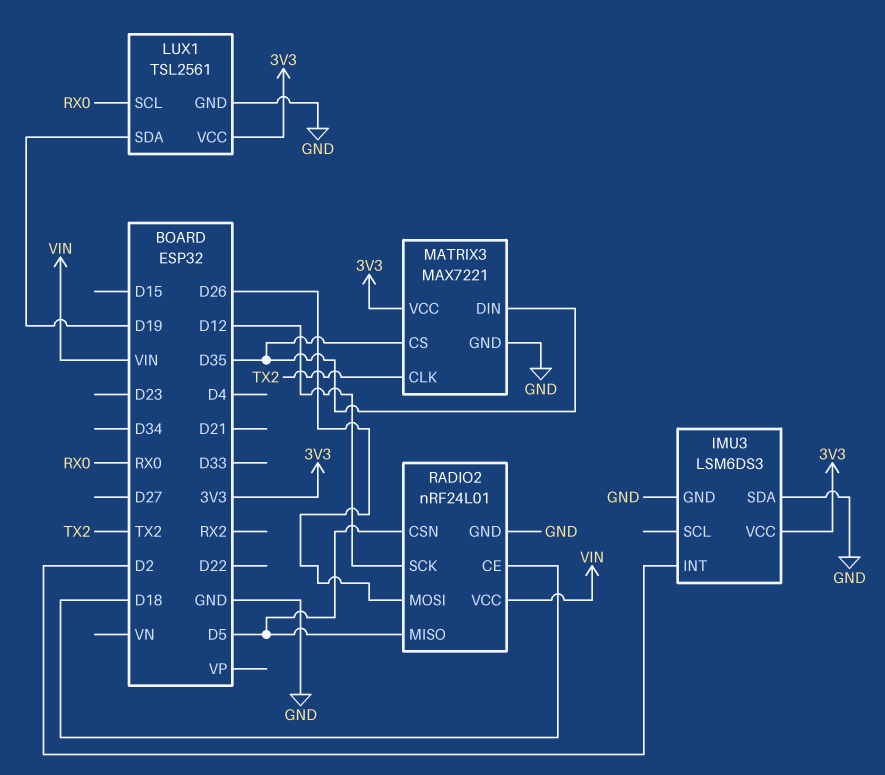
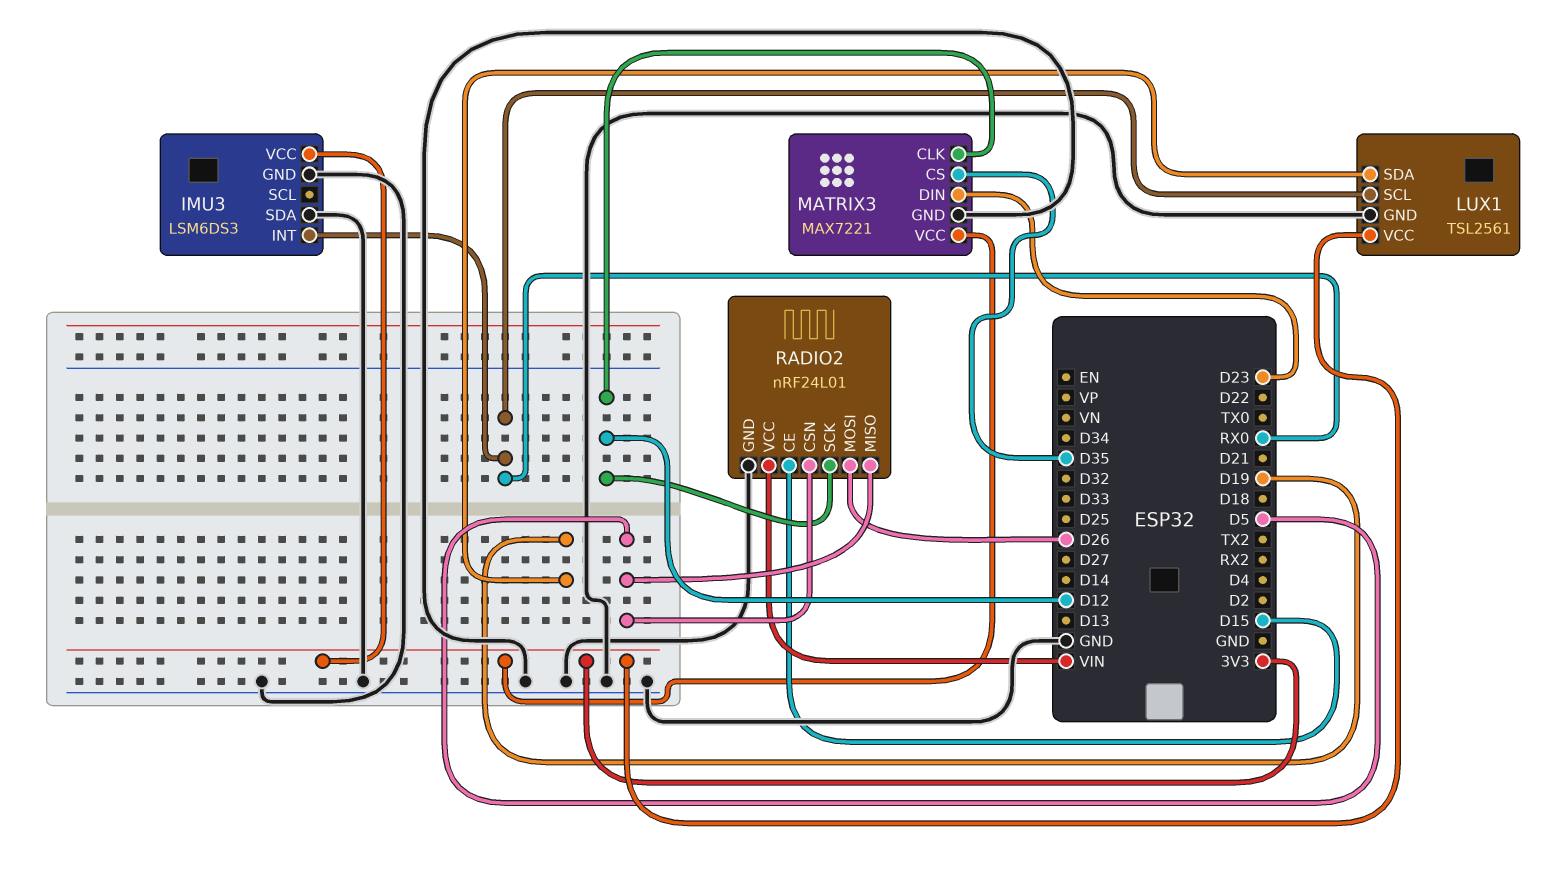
IMU3 pin INT: D2 -> RX0
MATRIX3 pin CLK: TX2 -> D12
MATRIX3 pin DIN: D35 -> D23
RADIO2 pin CE: D18 -> D15

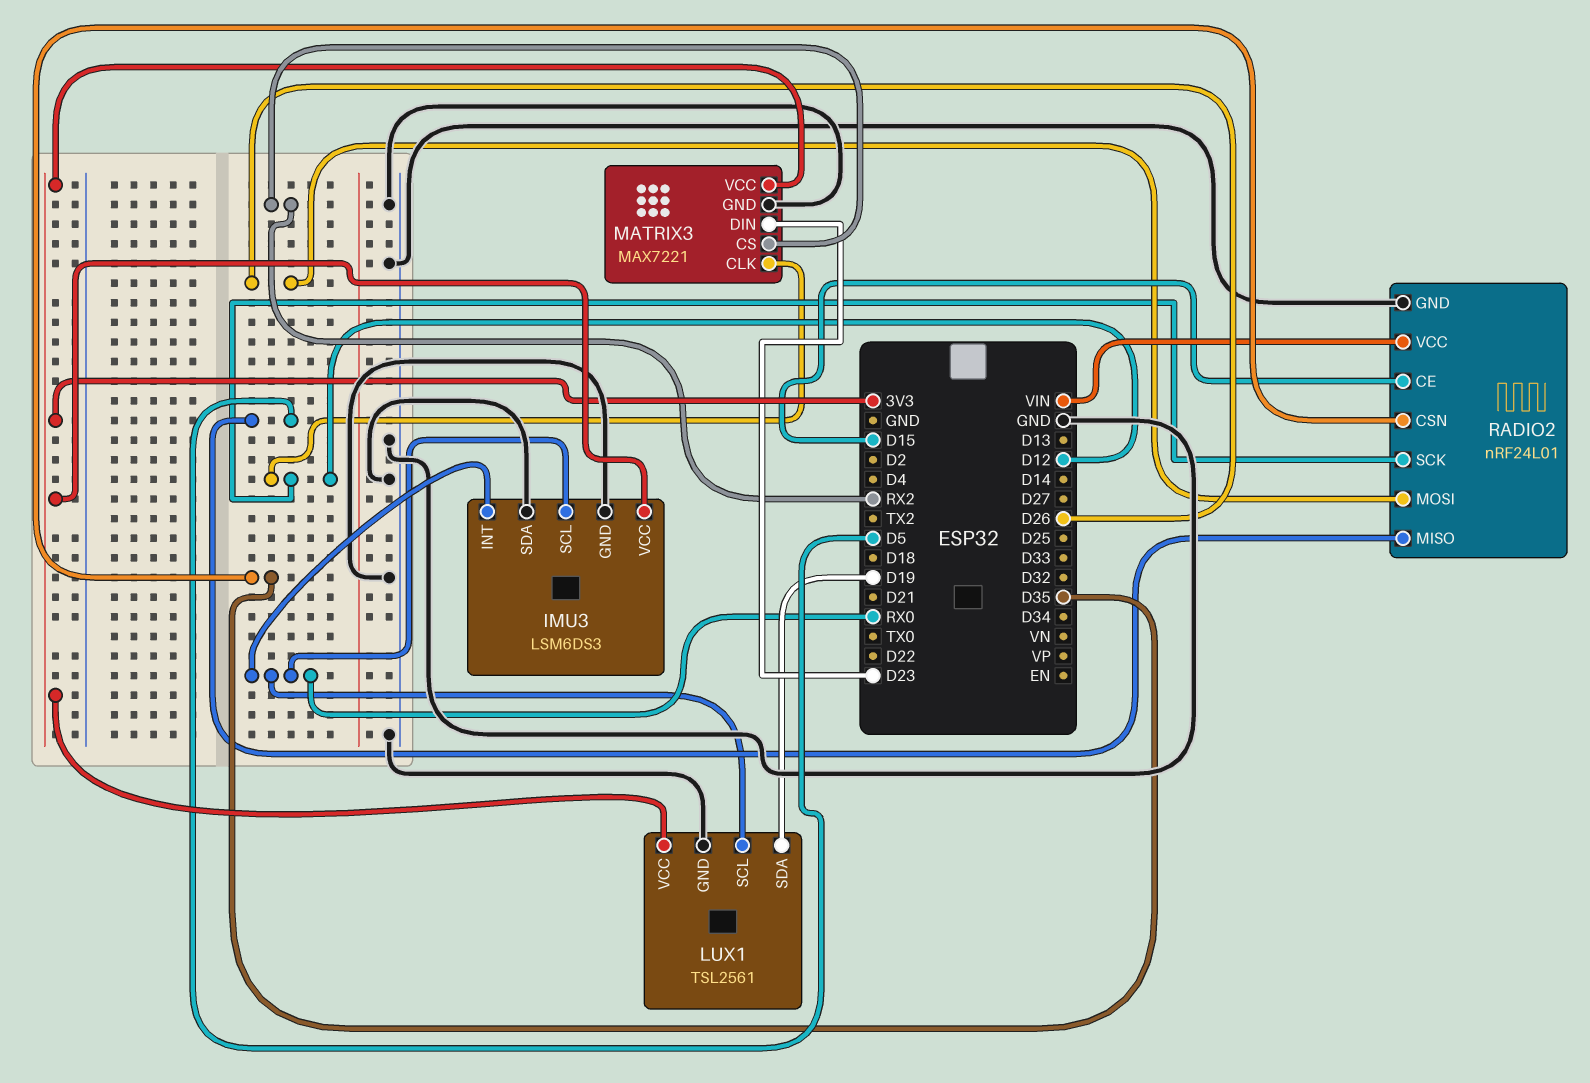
IMU3 pin SCL: none -> RX0
MATRIX3 pin CS: D35 -> RX2
RADIO2 pin CSN: D5 -> D35

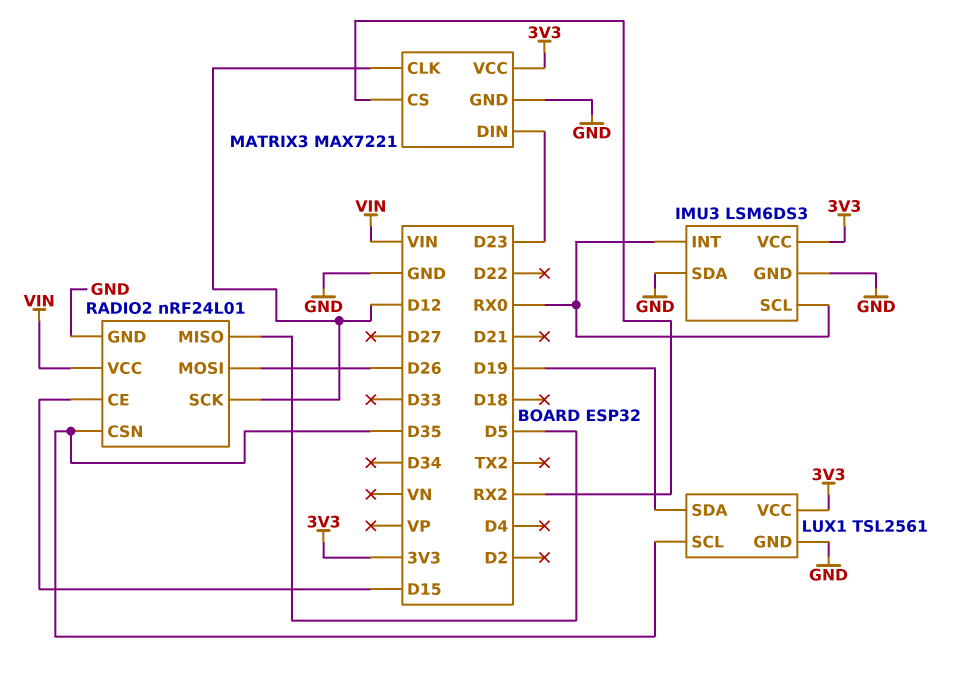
LUX1 pin SCL: RX0 -> D35

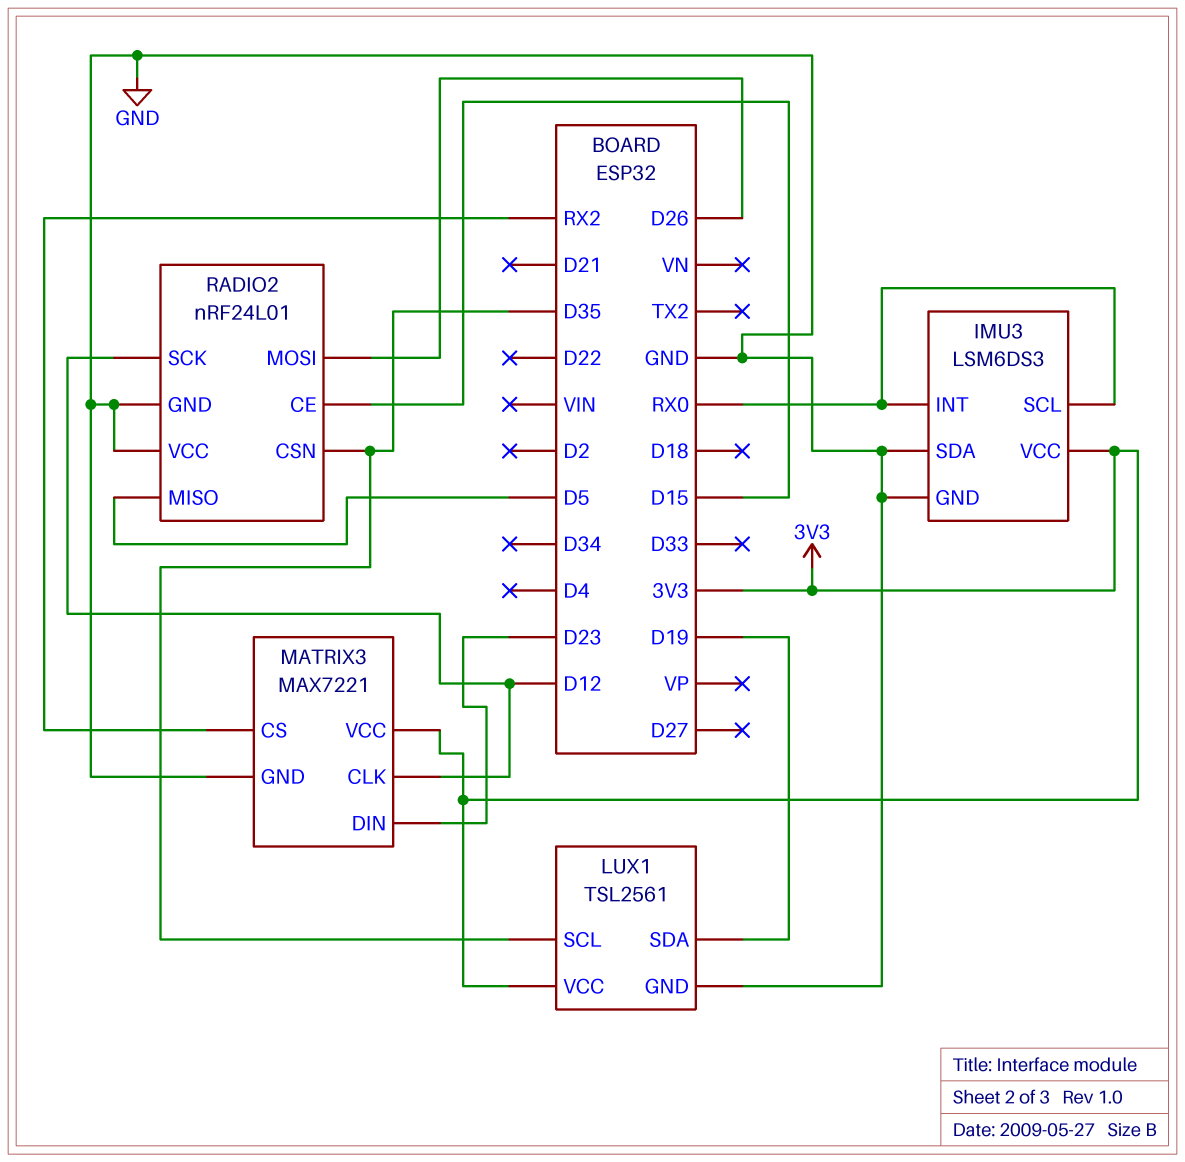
RADIO2 pin VCC: VIN -> GND

